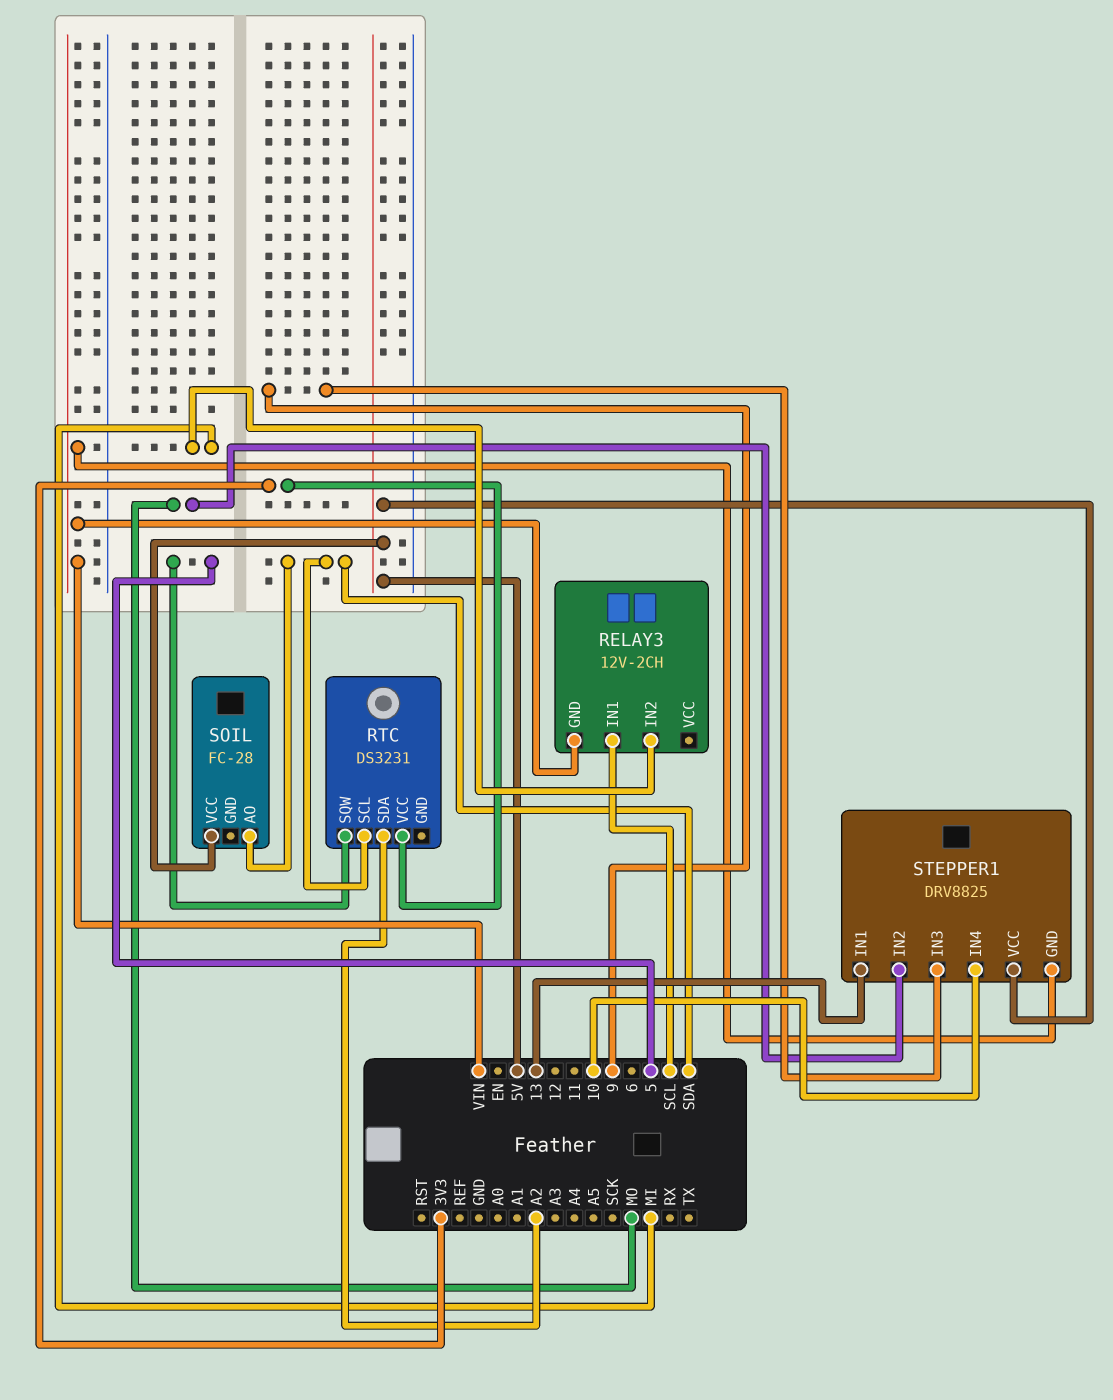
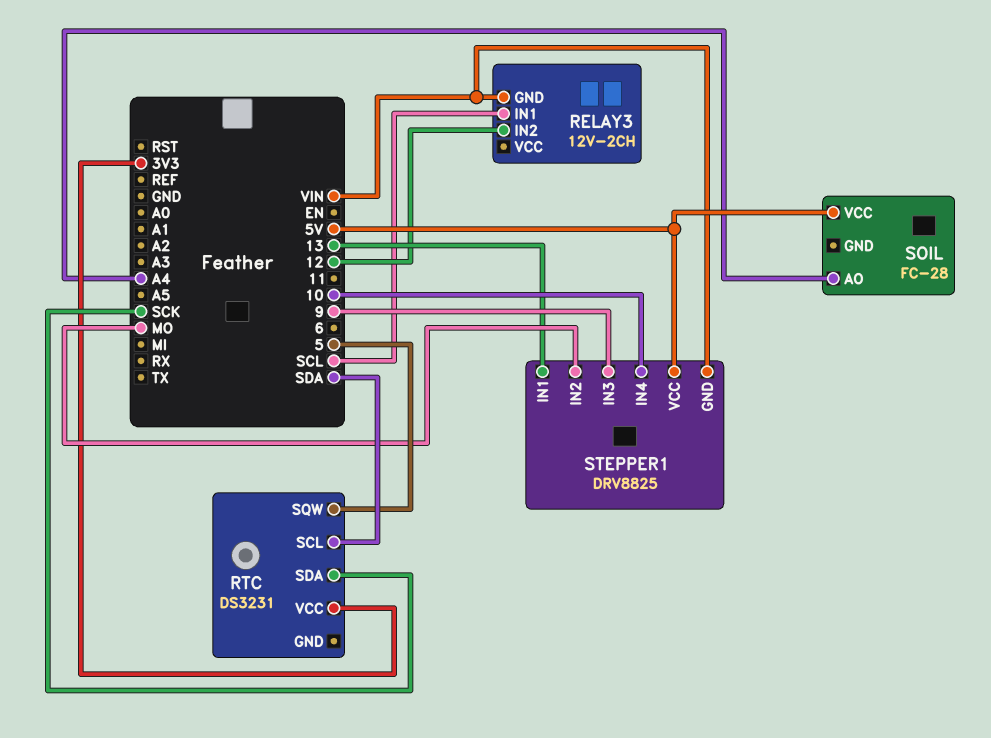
RELAY3 pin IN2: MI -> 12
RTC pin SDA: A2 -> SCK
SOIL pin AO: SDA -> A4

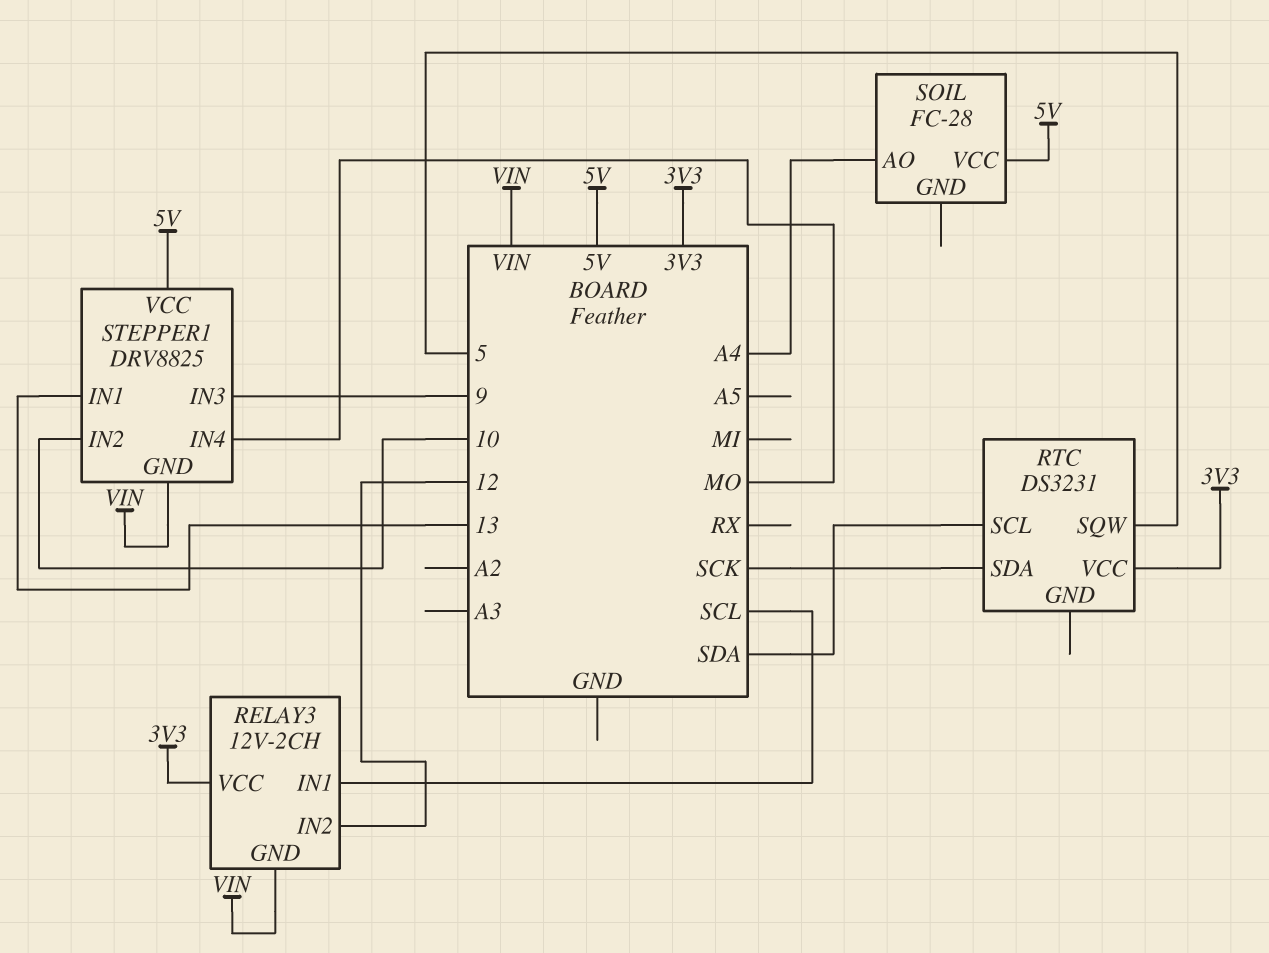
RELAY3 pin VCC: none -> 3V3
STEPPER1 pin IN2: MO -> 10
STEPPER1 pin IN4: 10 -> MO

